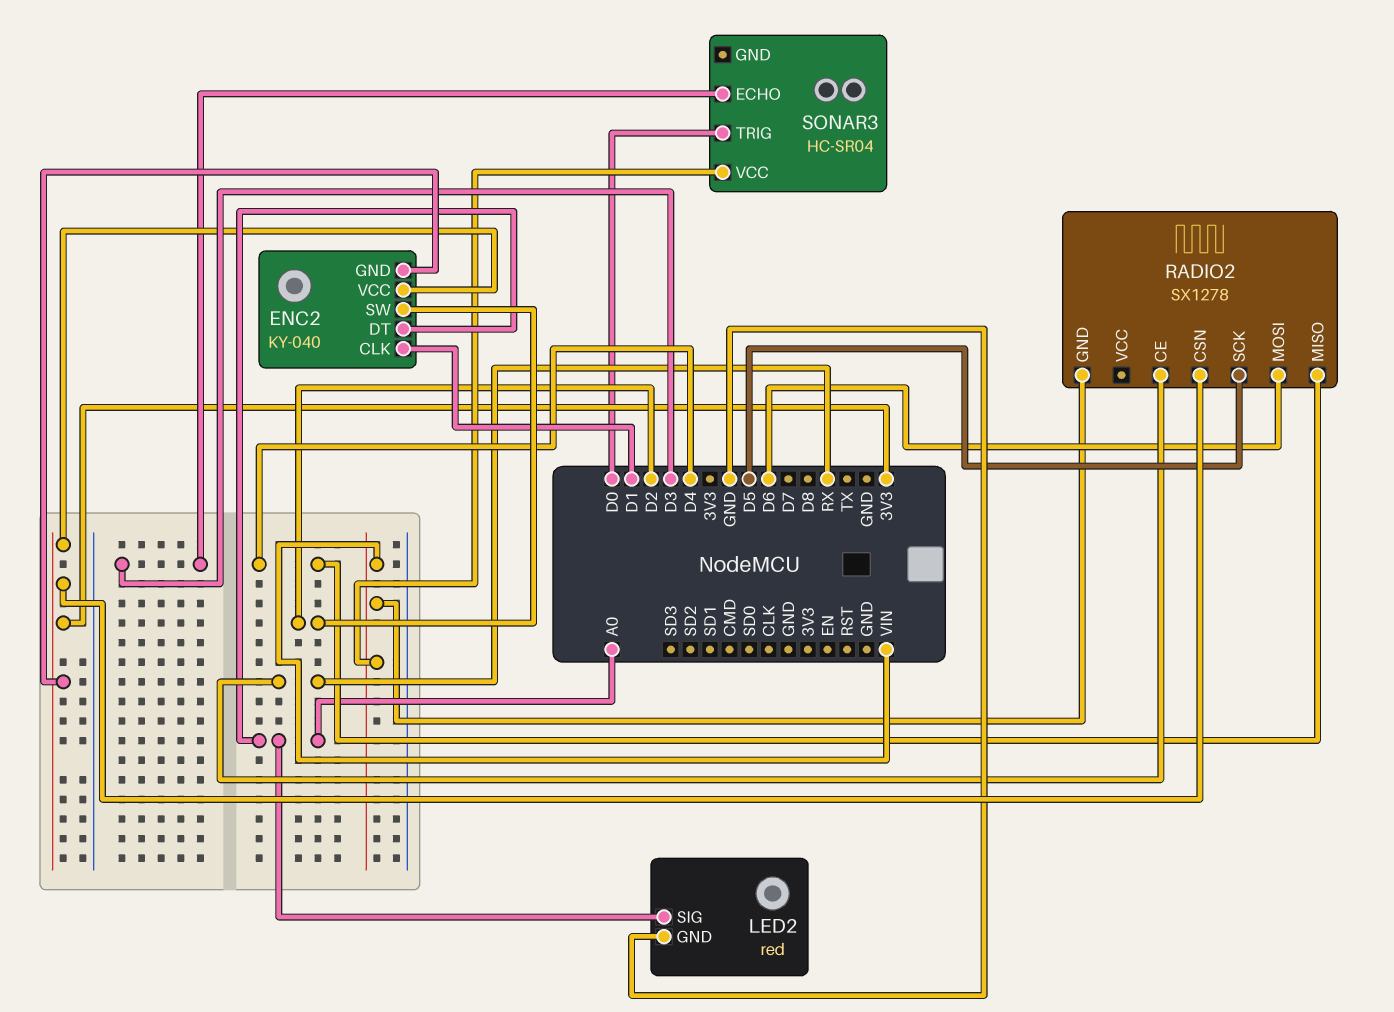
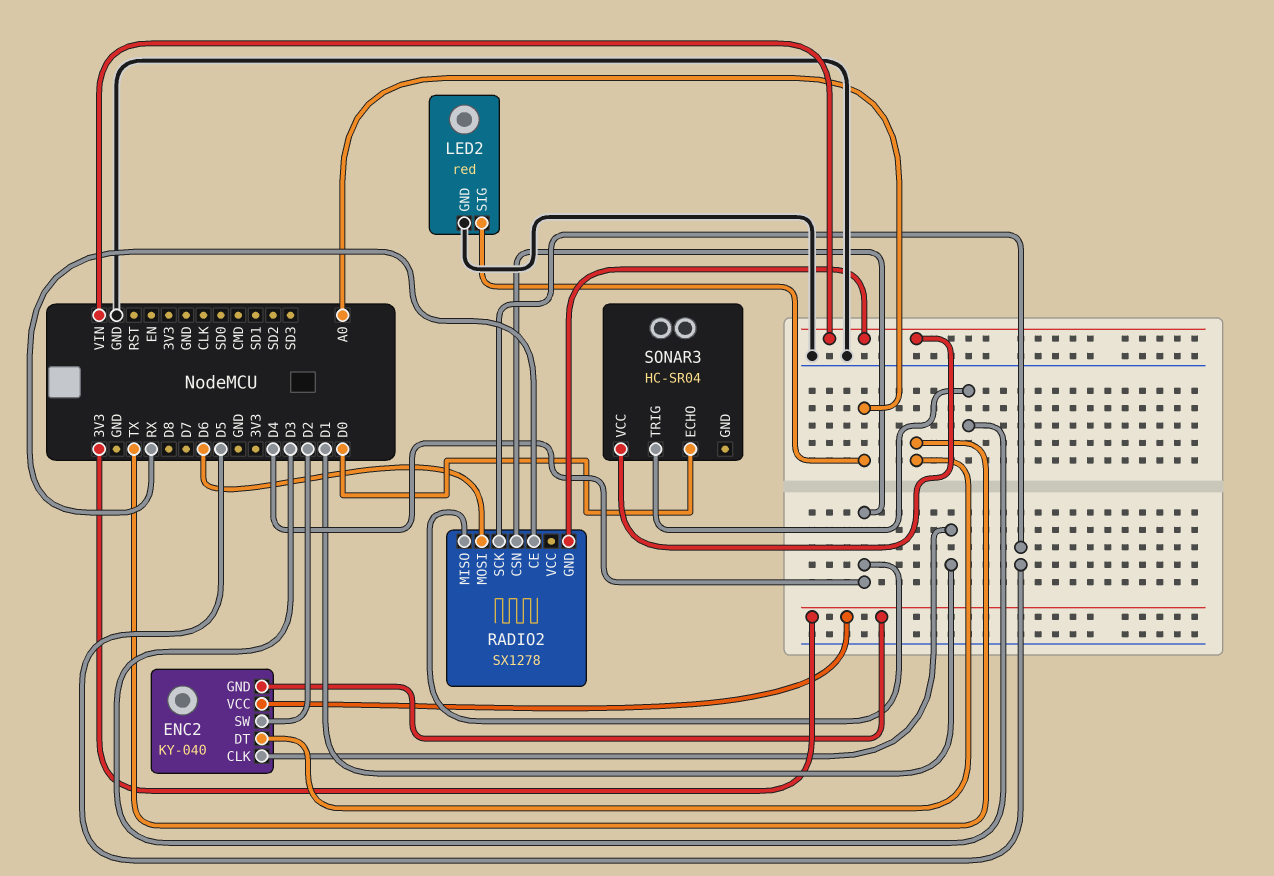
ENC2 pin DT: A0 -> TX
RADIO2 pin CSN: 3V3 -> D4
SONAR3 pin ECHO: D3 -> D0
SONAR3 pin TRIG: D0 -> D3

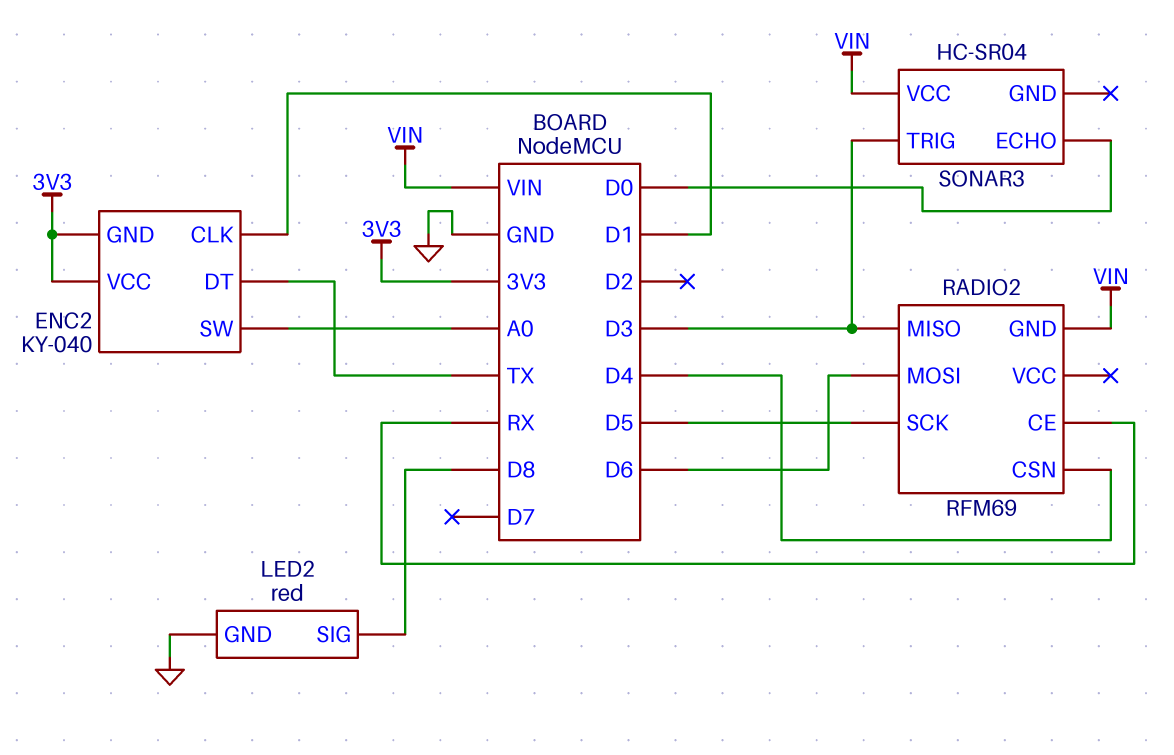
ENC2 pin SW: D2 -> A0
LED2 pin SIG: A0 -> D8
RADIO2: SX1278 -> RFM69
RADIO2 pin MISO: D4 -> D3

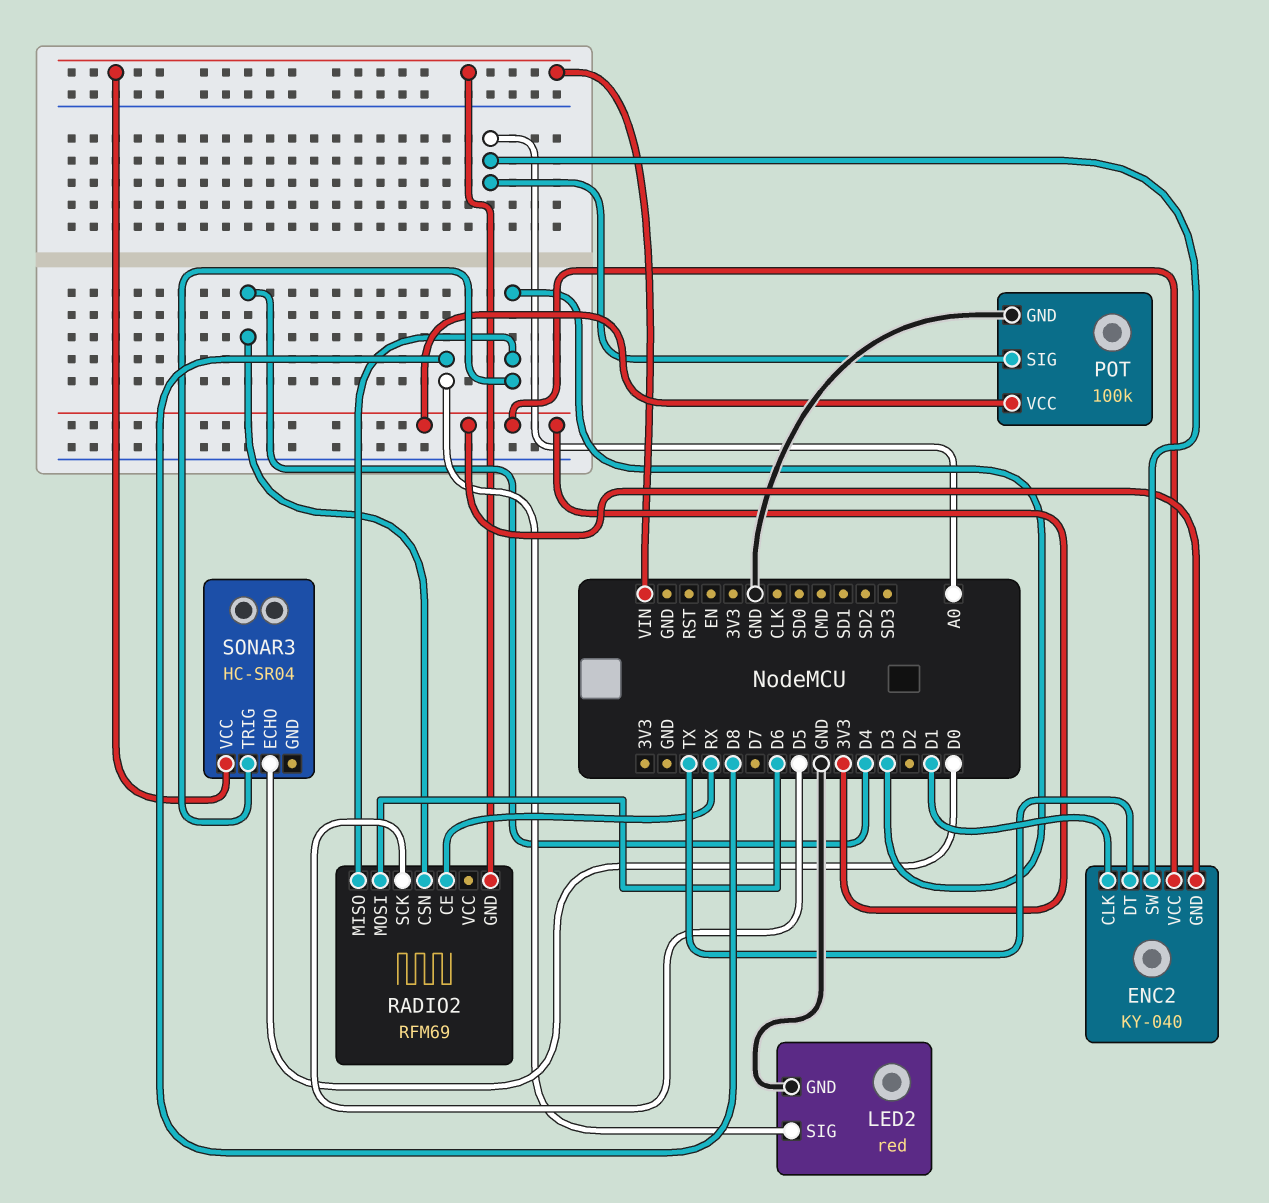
POT: none -> 100k
POT pin GND: none -> GND
POT pin SIG: none -> A0
POT pin VCC: none -> 3V3

